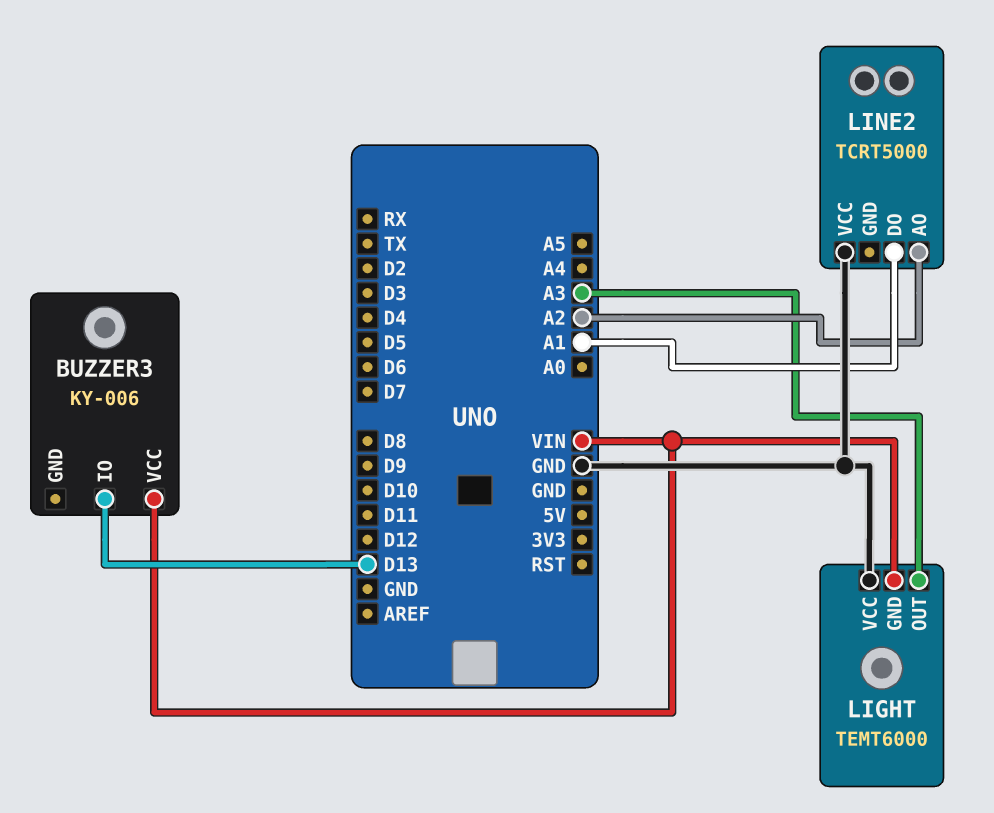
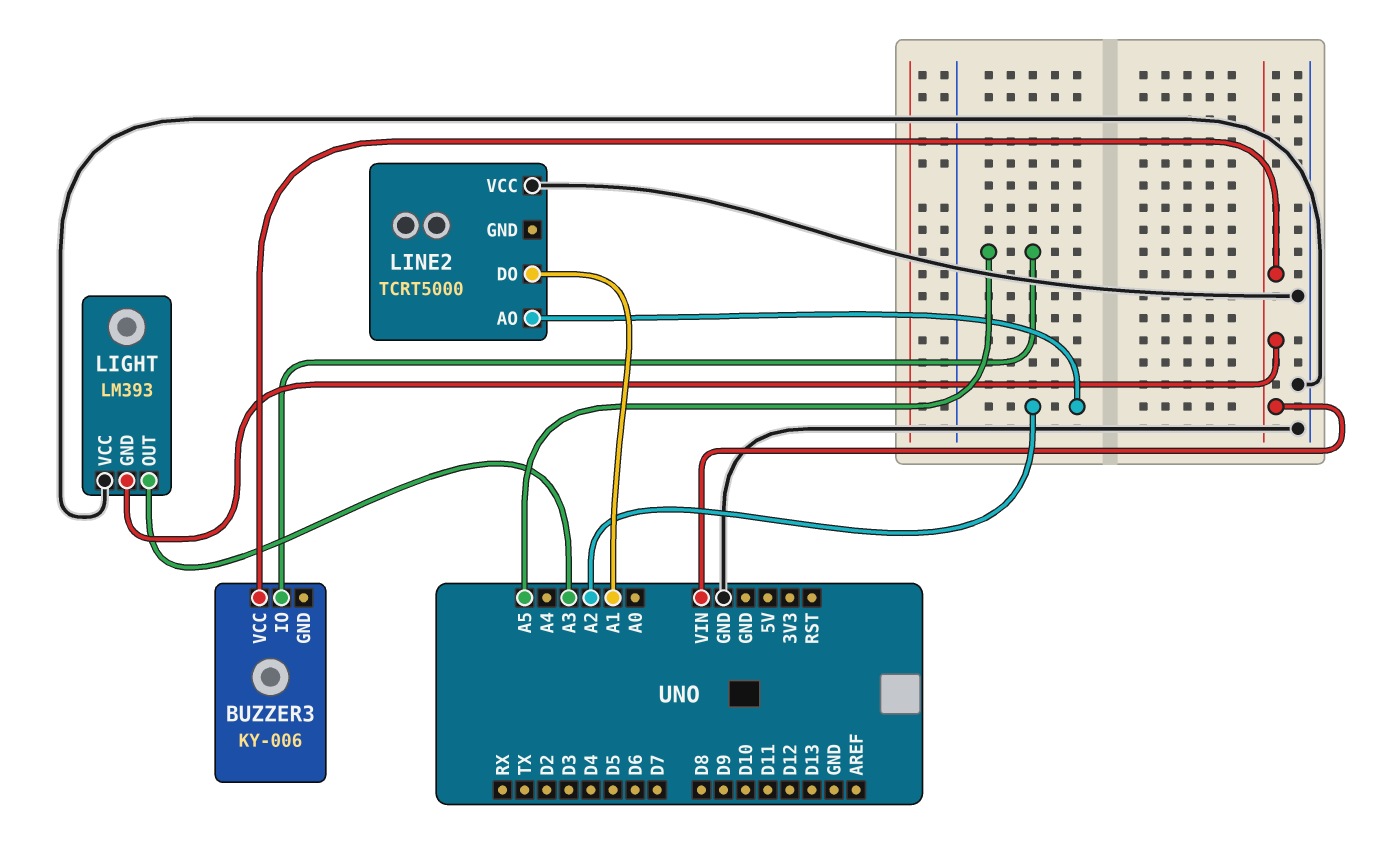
BUZZER3 pin IO: D13 -> A5
LIGHT: TEMT6000 -> LM393

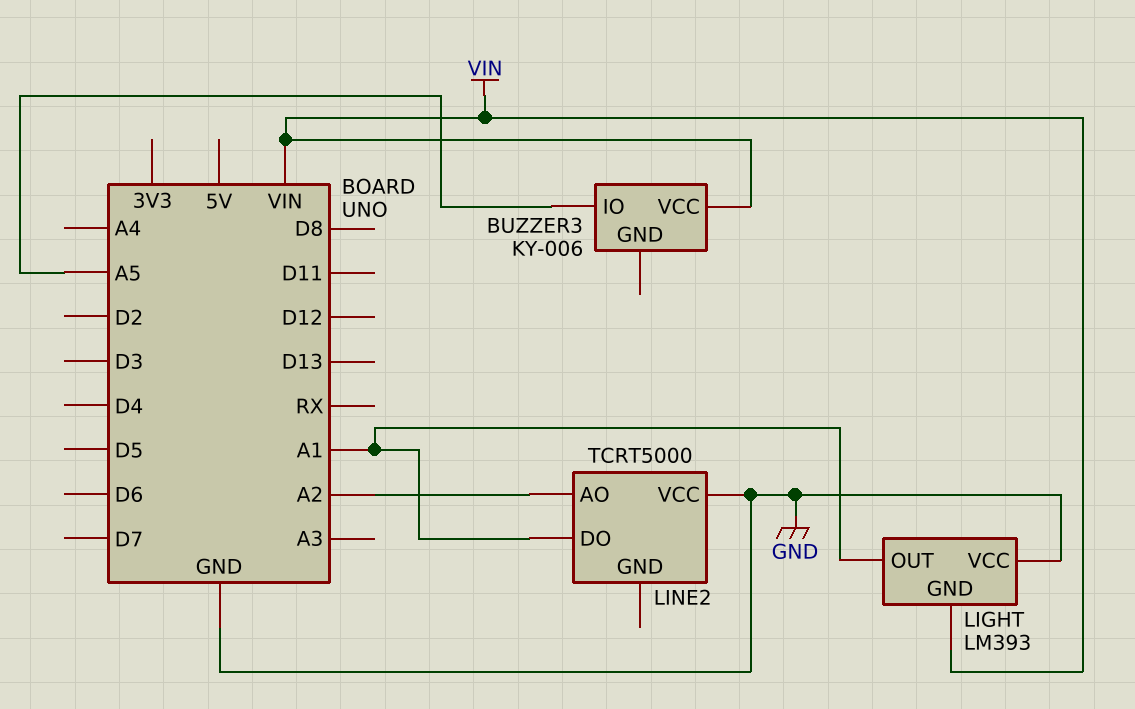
LIGHT pin OUT: A3 -> A1

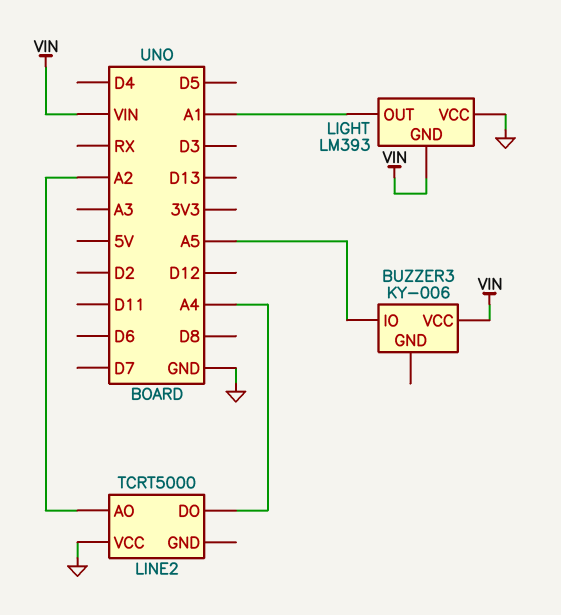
LINE2 pin DO: A1 -> A4

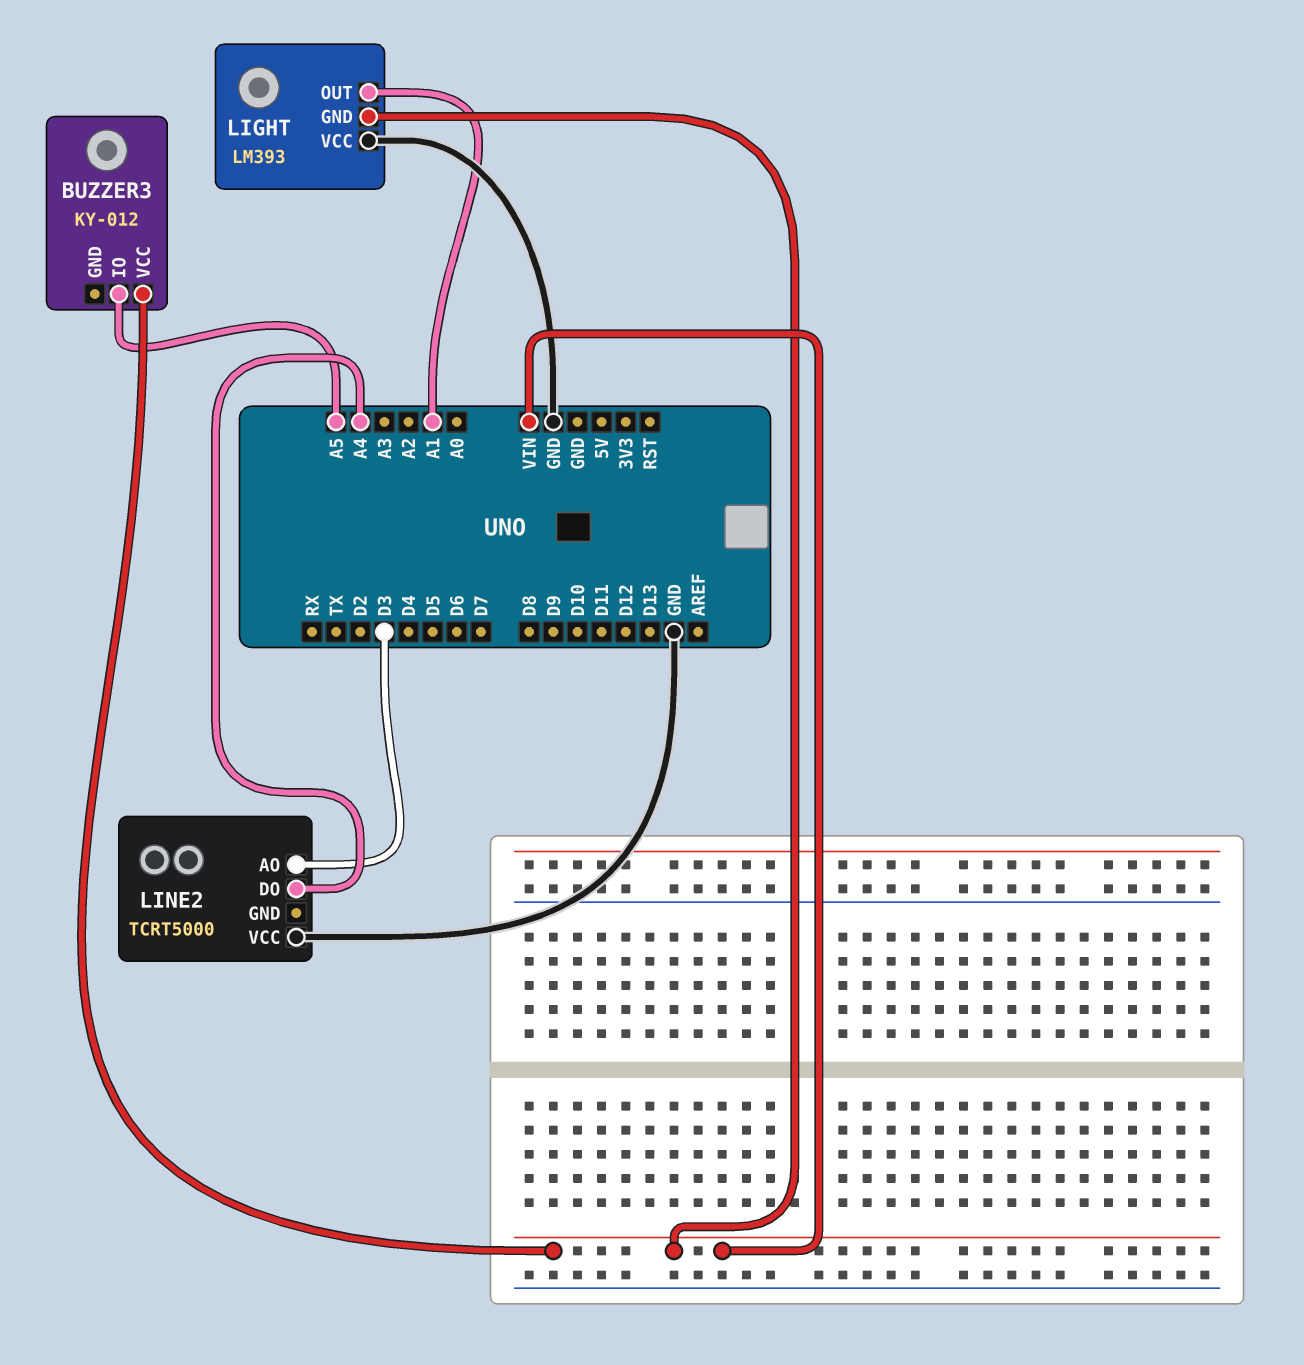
BUZZER3: KY-006 -> KY-012
LINE2 pin AO: A2 -> D3

